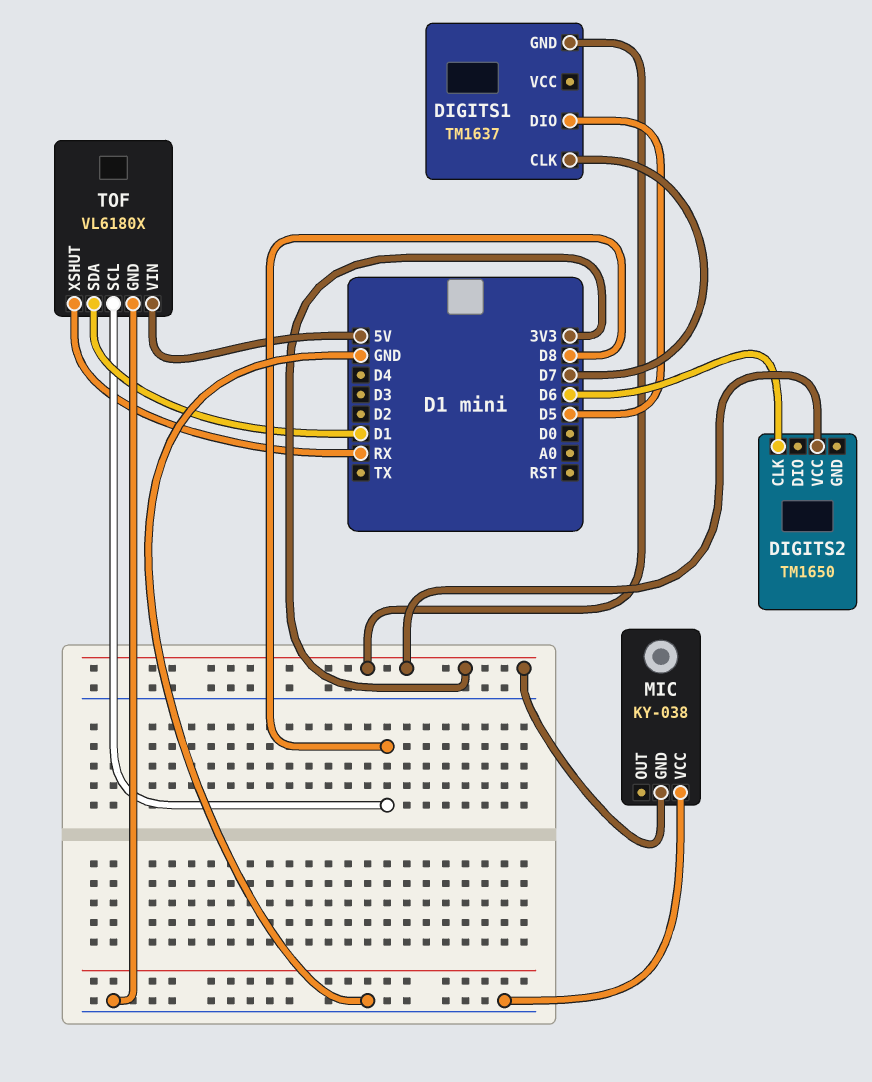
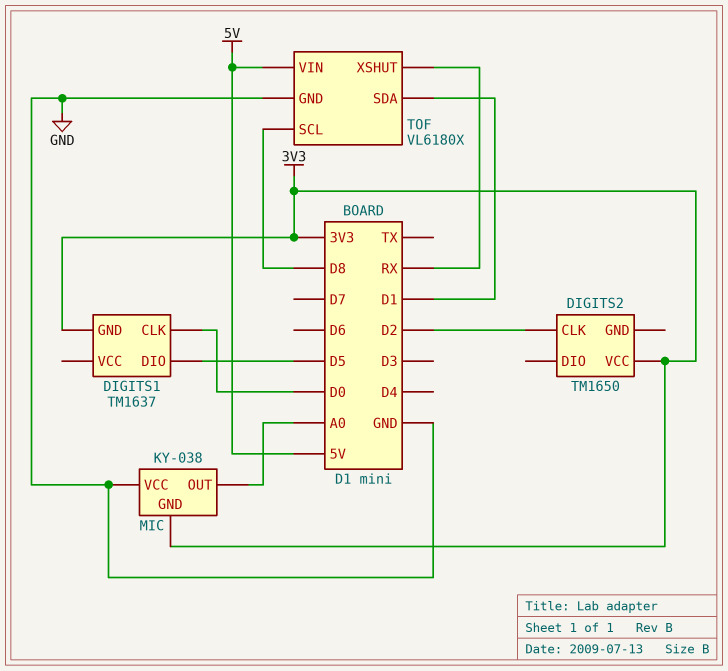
DIGITS1 pin CLK: D7 -> D0
DIGITS2 pin CLK: D6 -> D2
MIC pin OUT: none -> A0

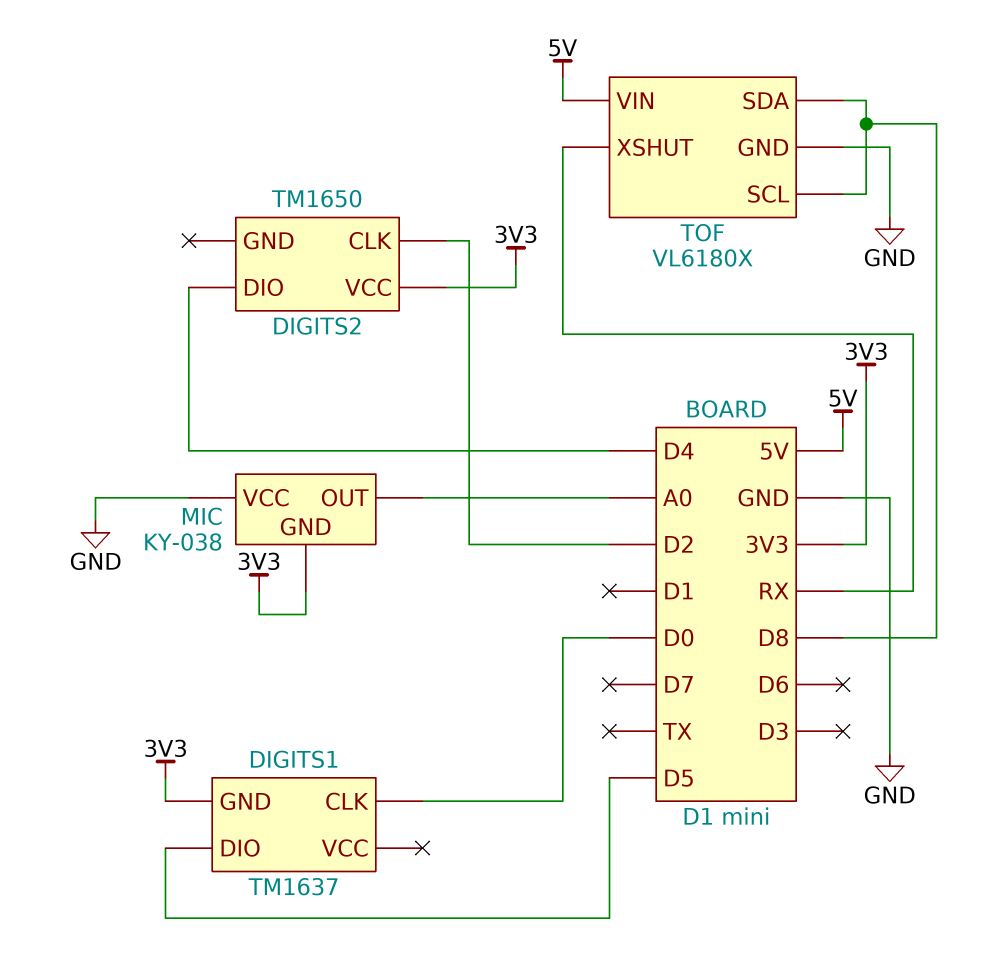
DIGITS2 pin DIO: none -> D4
TOF pin SDA: D1 -> D8

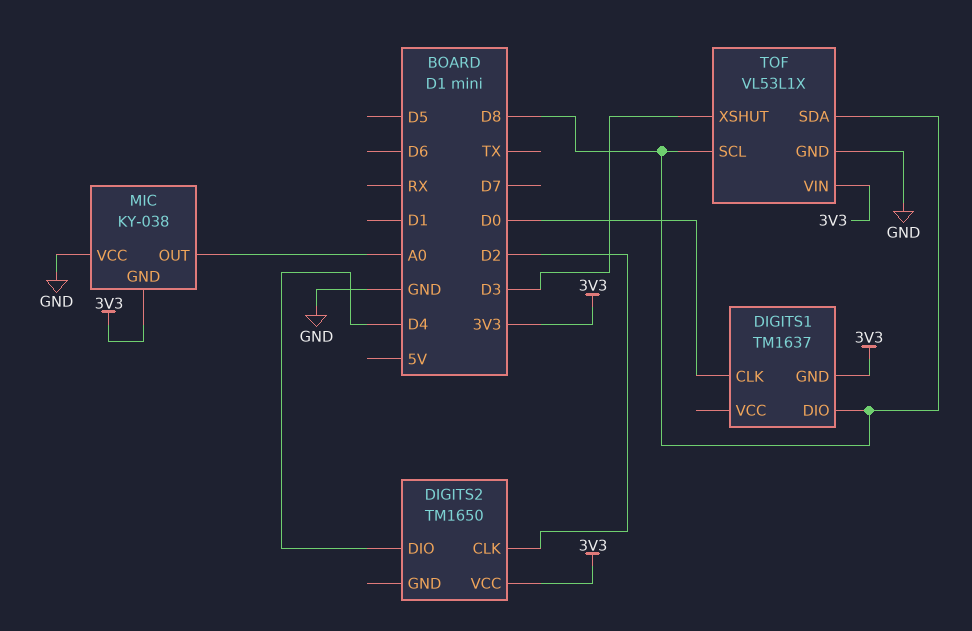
DIGITS1 pin DIO: D5 -> D8
TOF: VL6180X -> VL53L1X
TOF pin VIN: 5V -> 3V3
TOF pin XSHUT: RX -> D3

